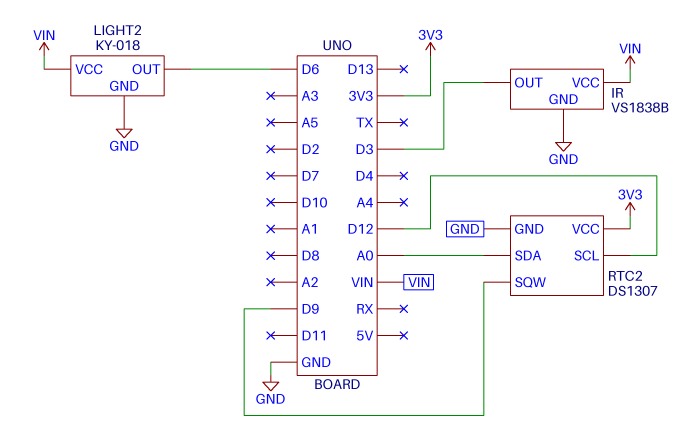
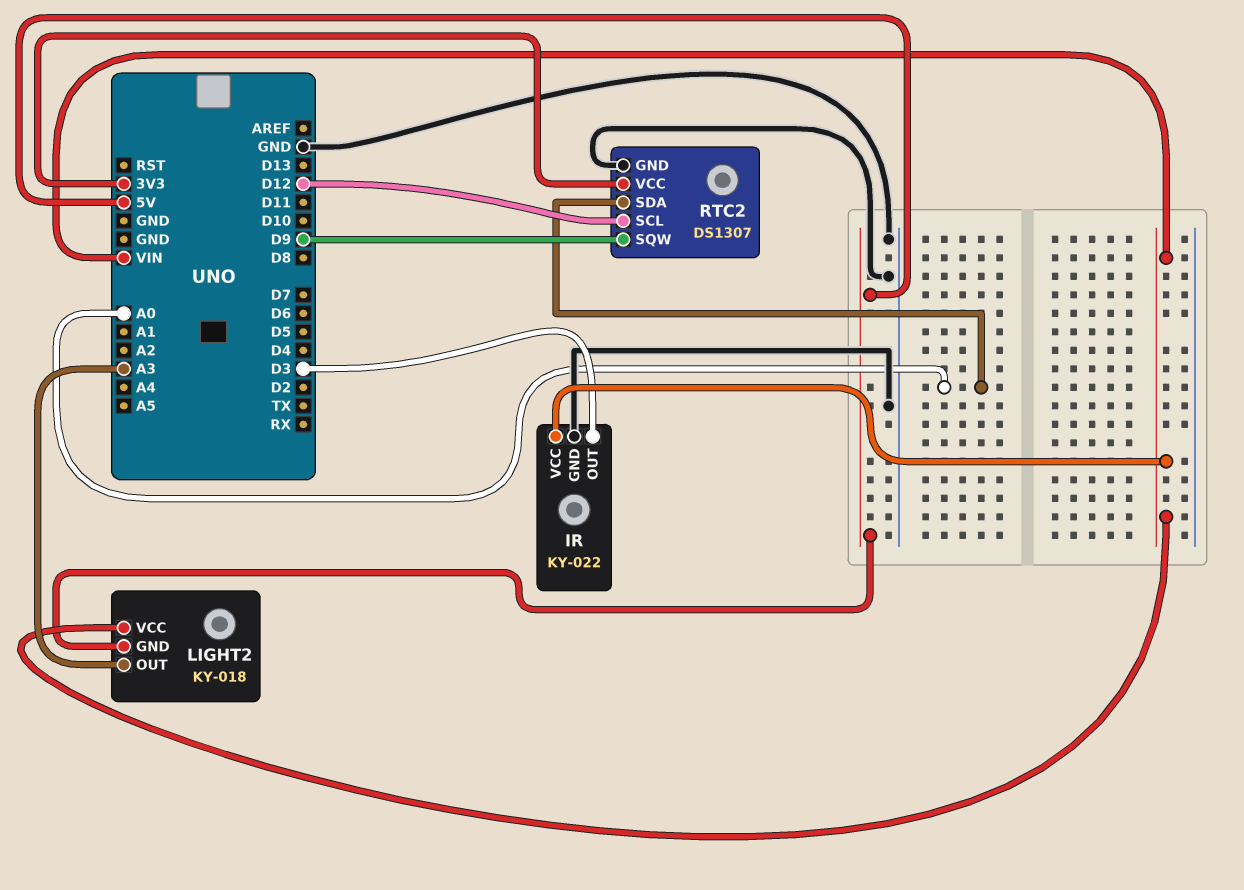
IR: VS1838B -> KY-022
LIGHT2 pin GND: GND -> 5V
LIGHT2 pin OUT: D6 -> A3

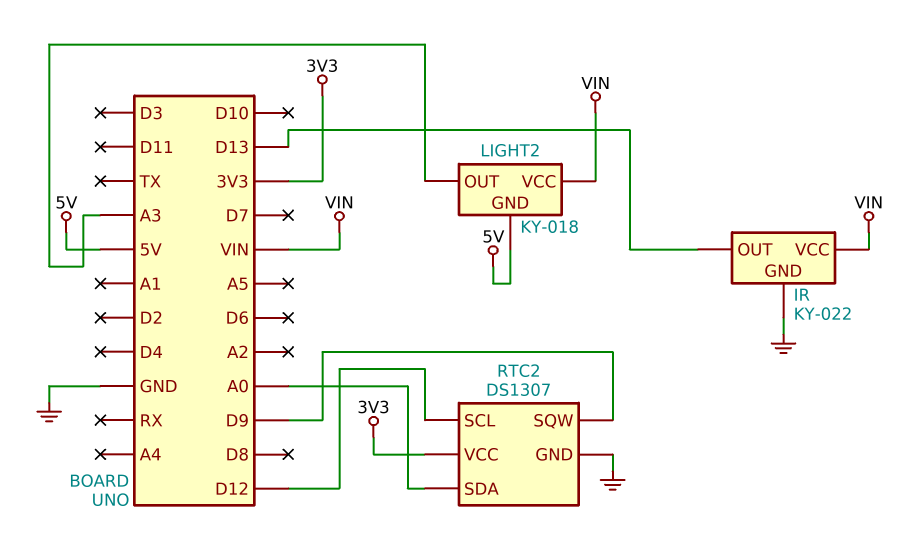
IR pin OUT: D3 -> D13

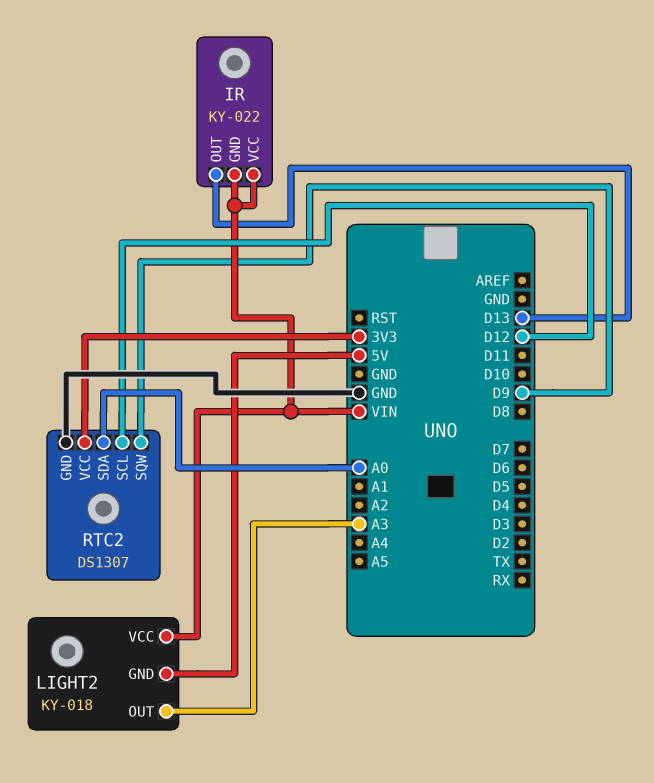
IR pin GND: GND -> VIN

